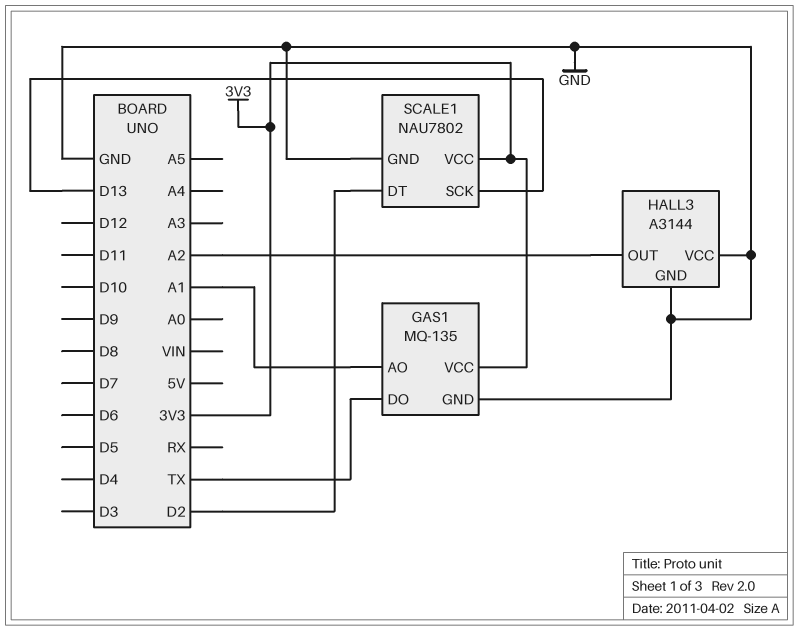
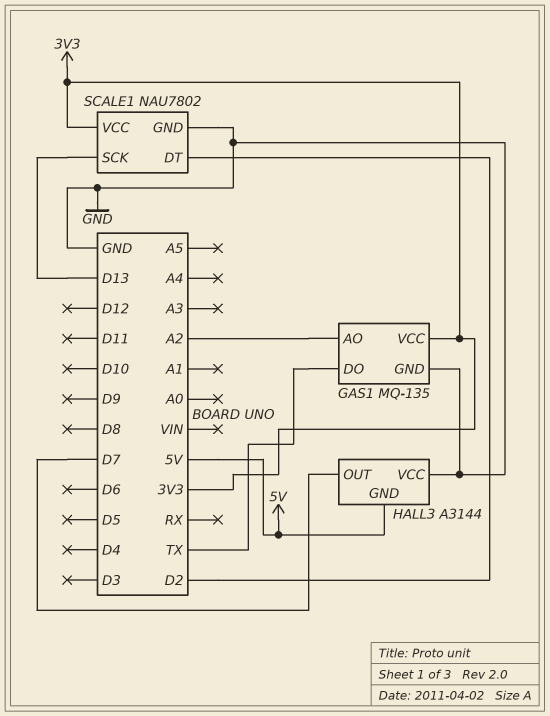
GAS1 pin AO: A1 -> A2
HALL3 pin GND: GND -> 5V
HALL3 pin OUT: A2 -> D7

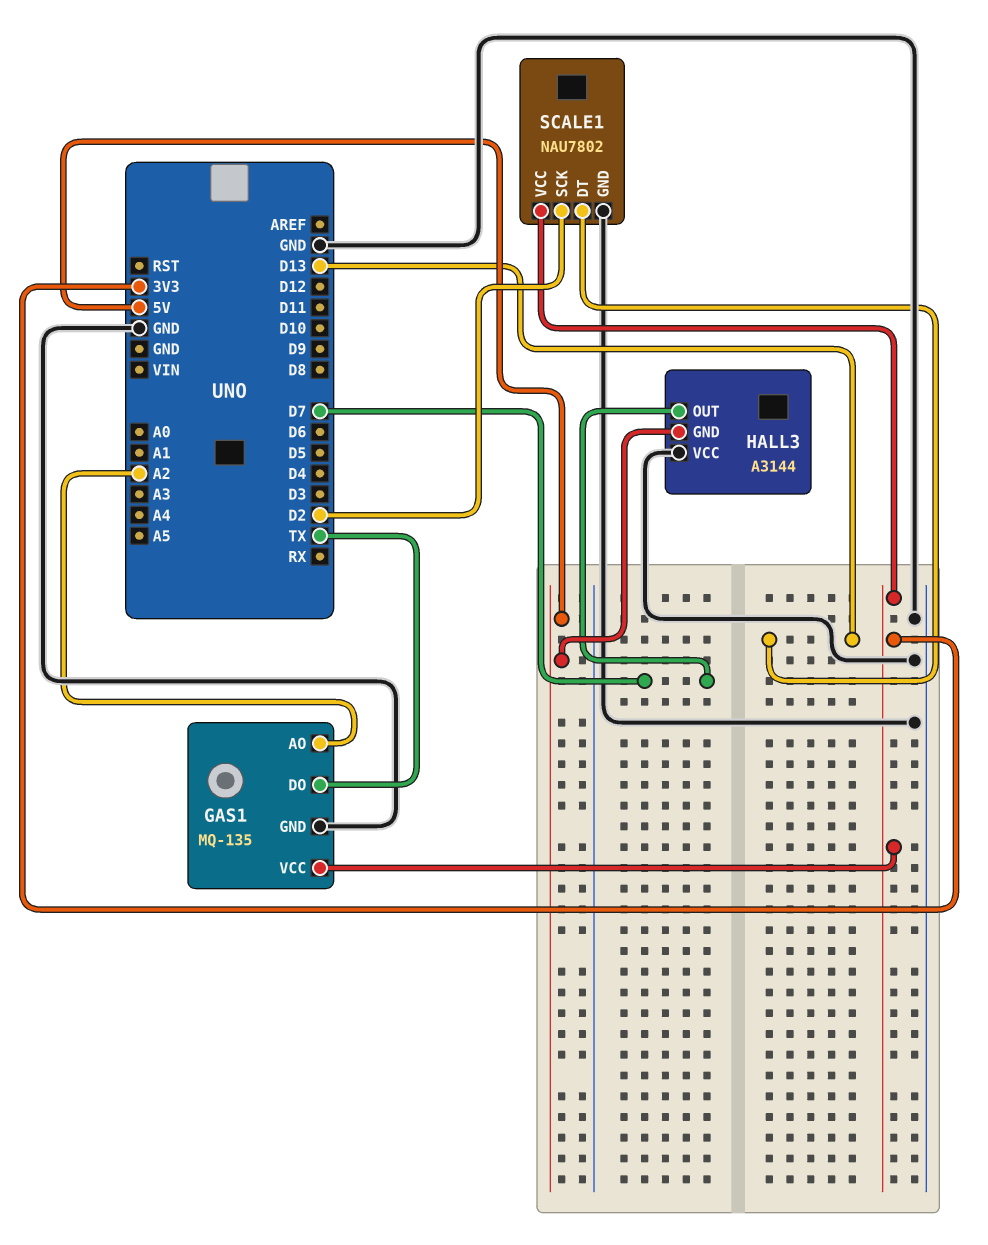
SCALE1 pin DT: D2 -> D13
SCALE1 pin SCK: D13 -> D2

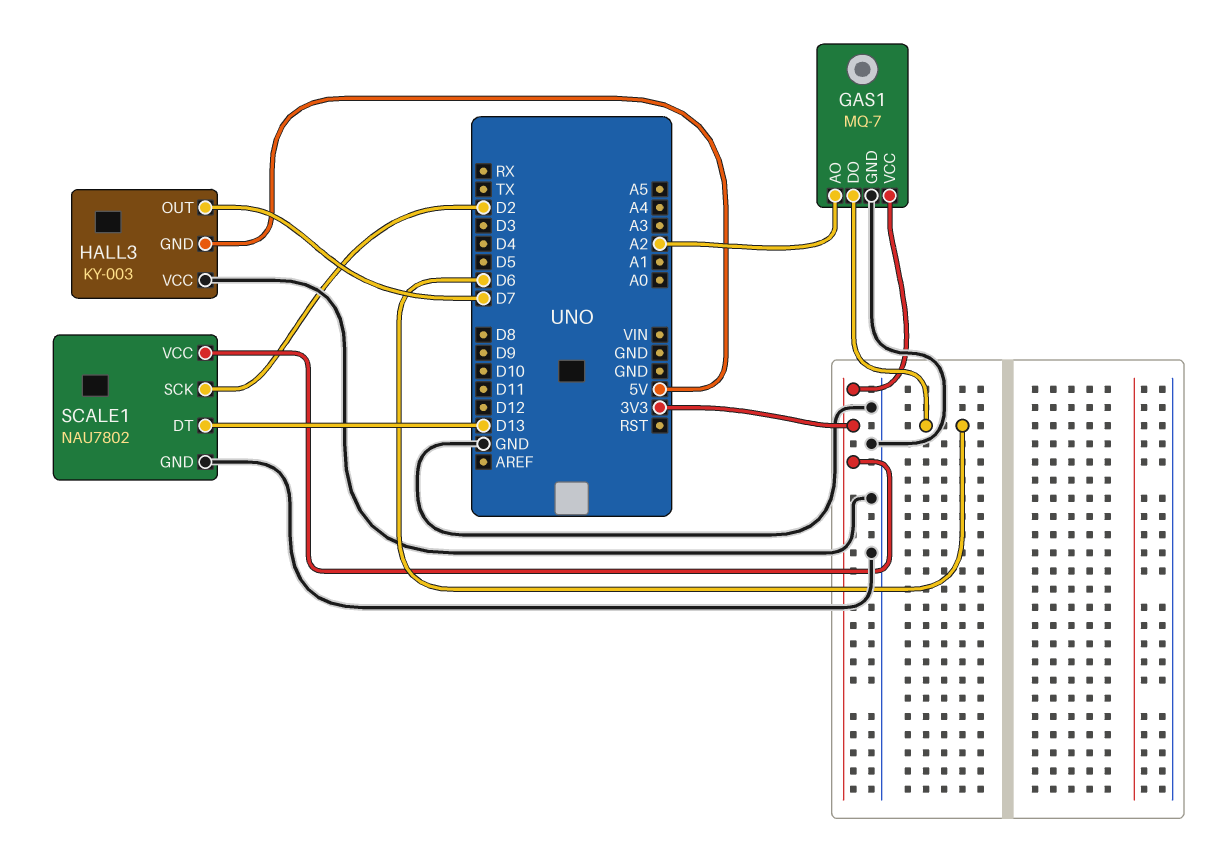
GAS1: MQ-135 -> MQ-7
GAS1 pin DO: TX -> D6
HALL3: A3144 -> KY-003

